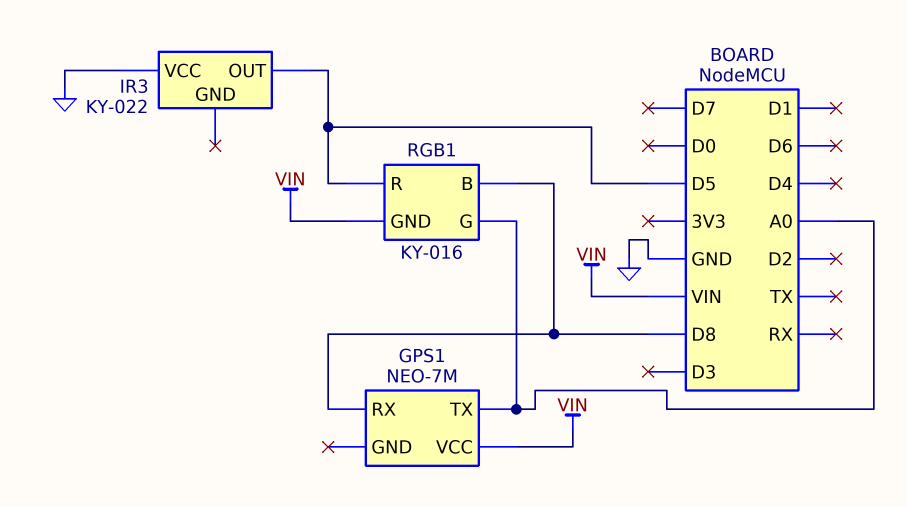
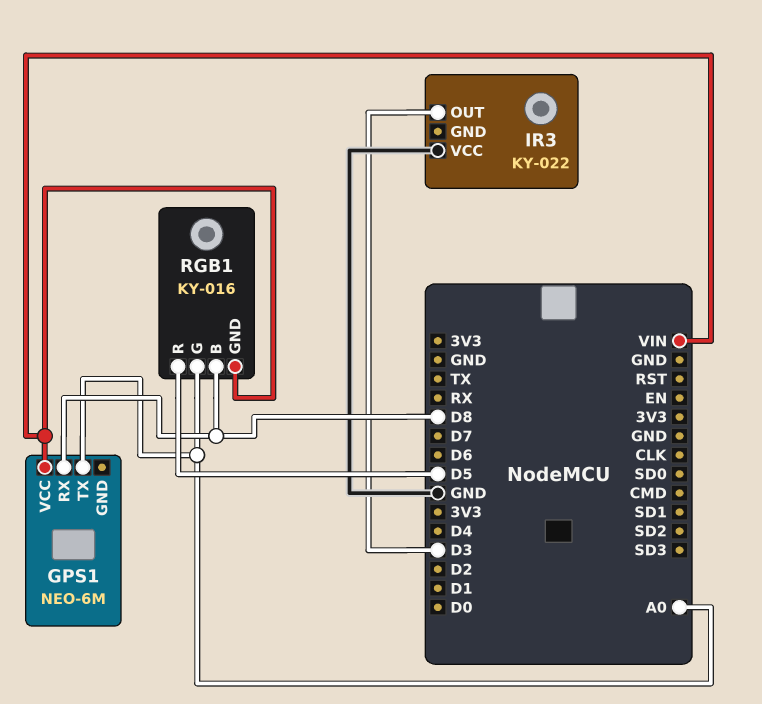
GPS1: NEO-7M -> NEO-6M
IR3 pin OUT: D5 -> D3

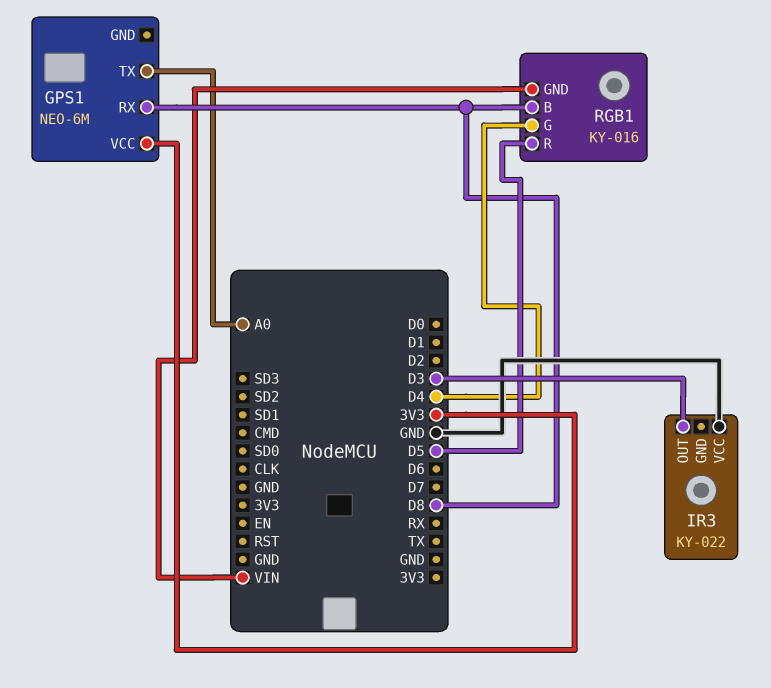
GPS1 pin VCC: VIN -> 3V3
RGB1 pin G: A0 -> D4

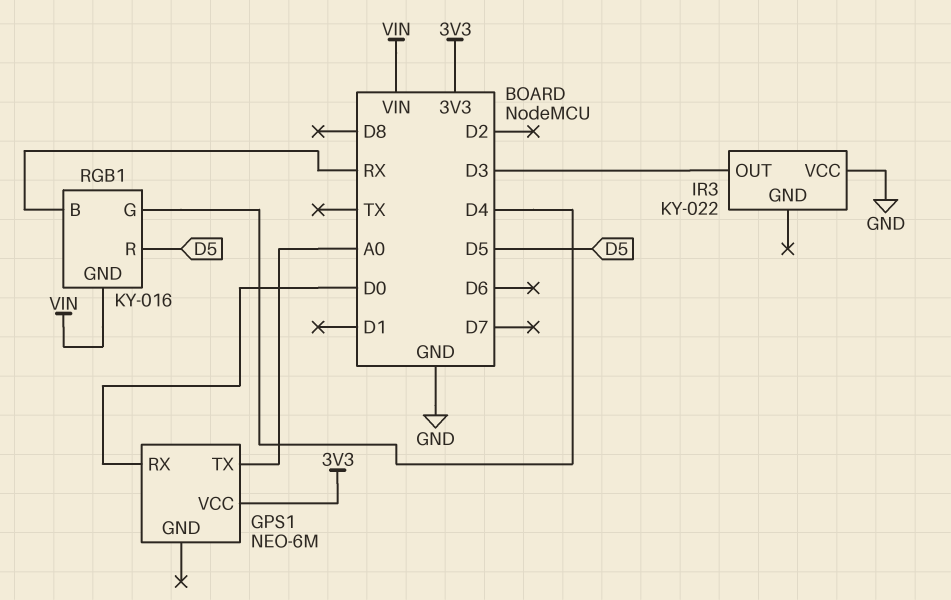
GPS1 pin RX: D8 -> D0
RGB1 pin B: D8 -> RX

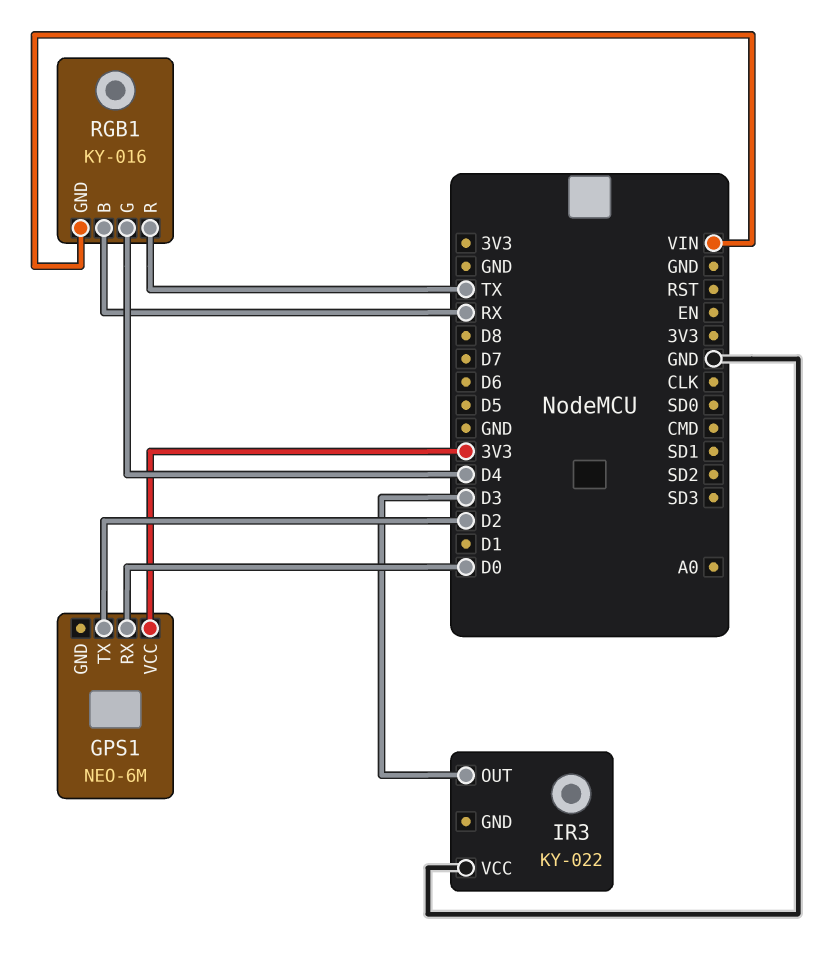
GPS1 pin TX: A0 -> D2
RGB1 pin R: D5 -> TX

